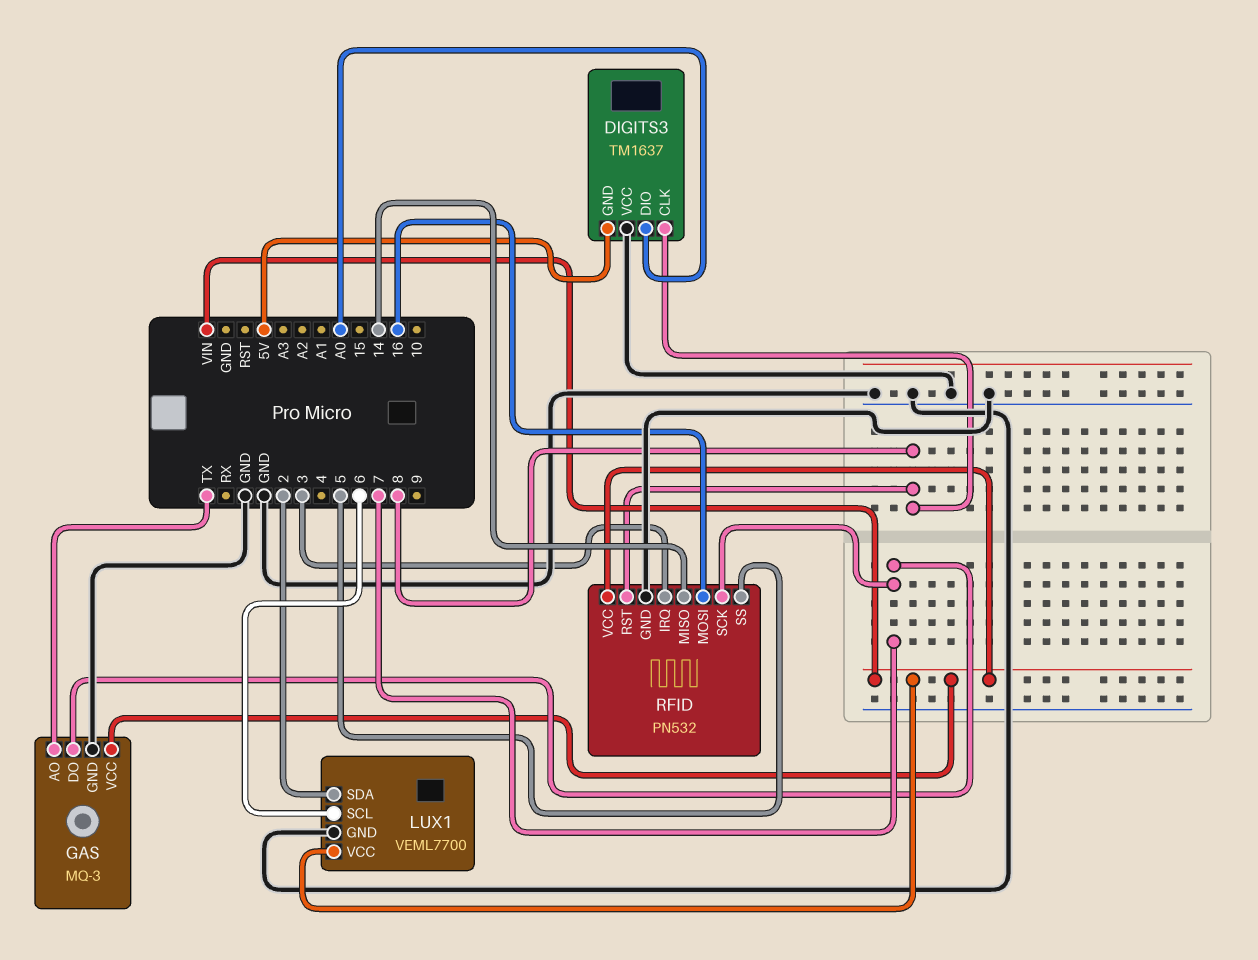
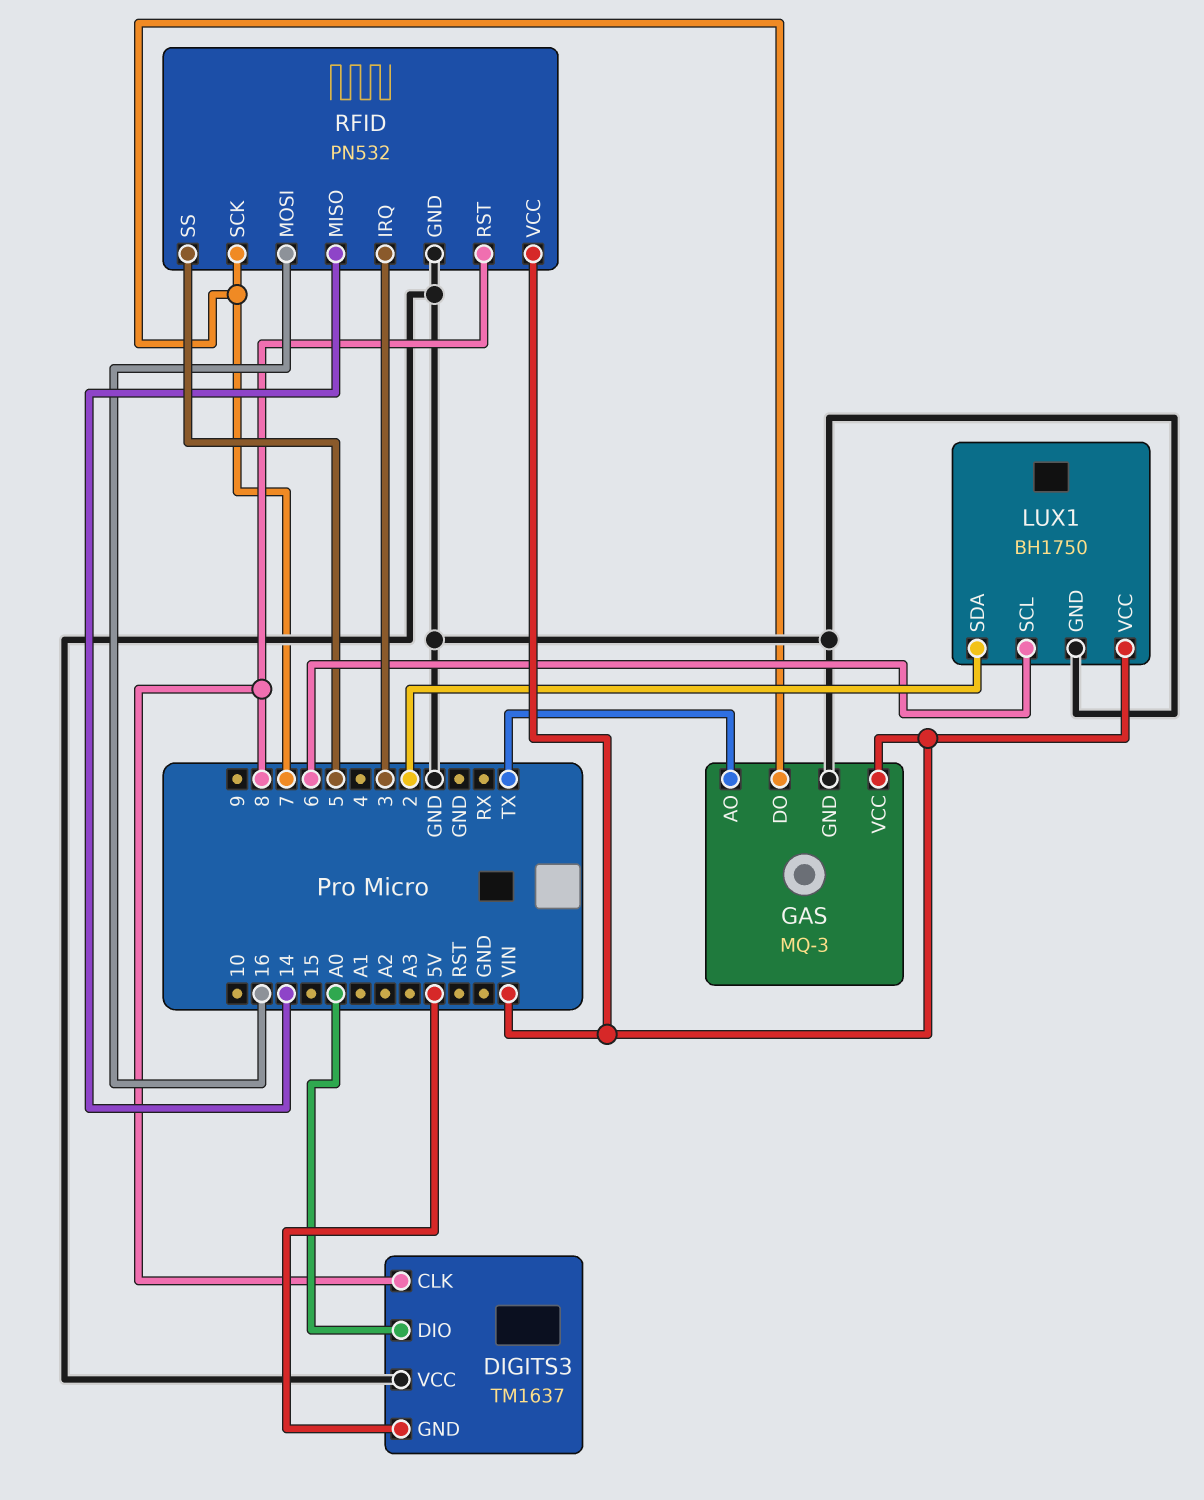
LUX1: VEML7700 -> BH1750

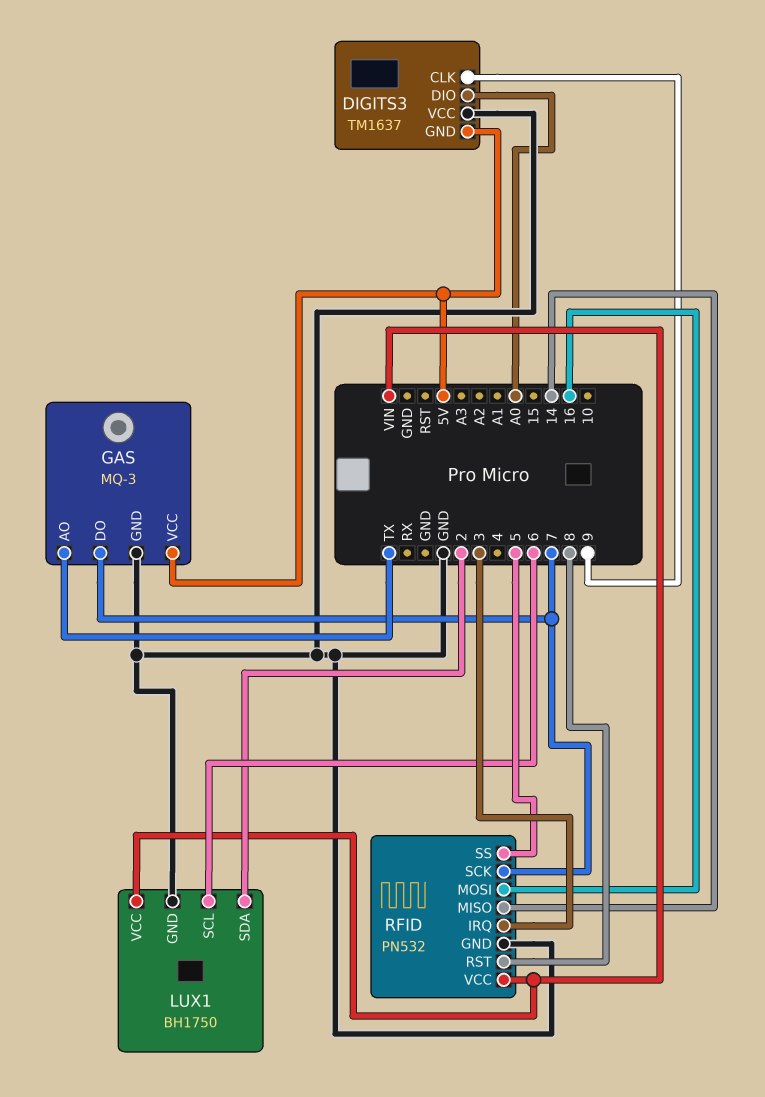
DIGITS3 pin CLK: 8 -> 9
GAS pin VCC: VIN -> 5V

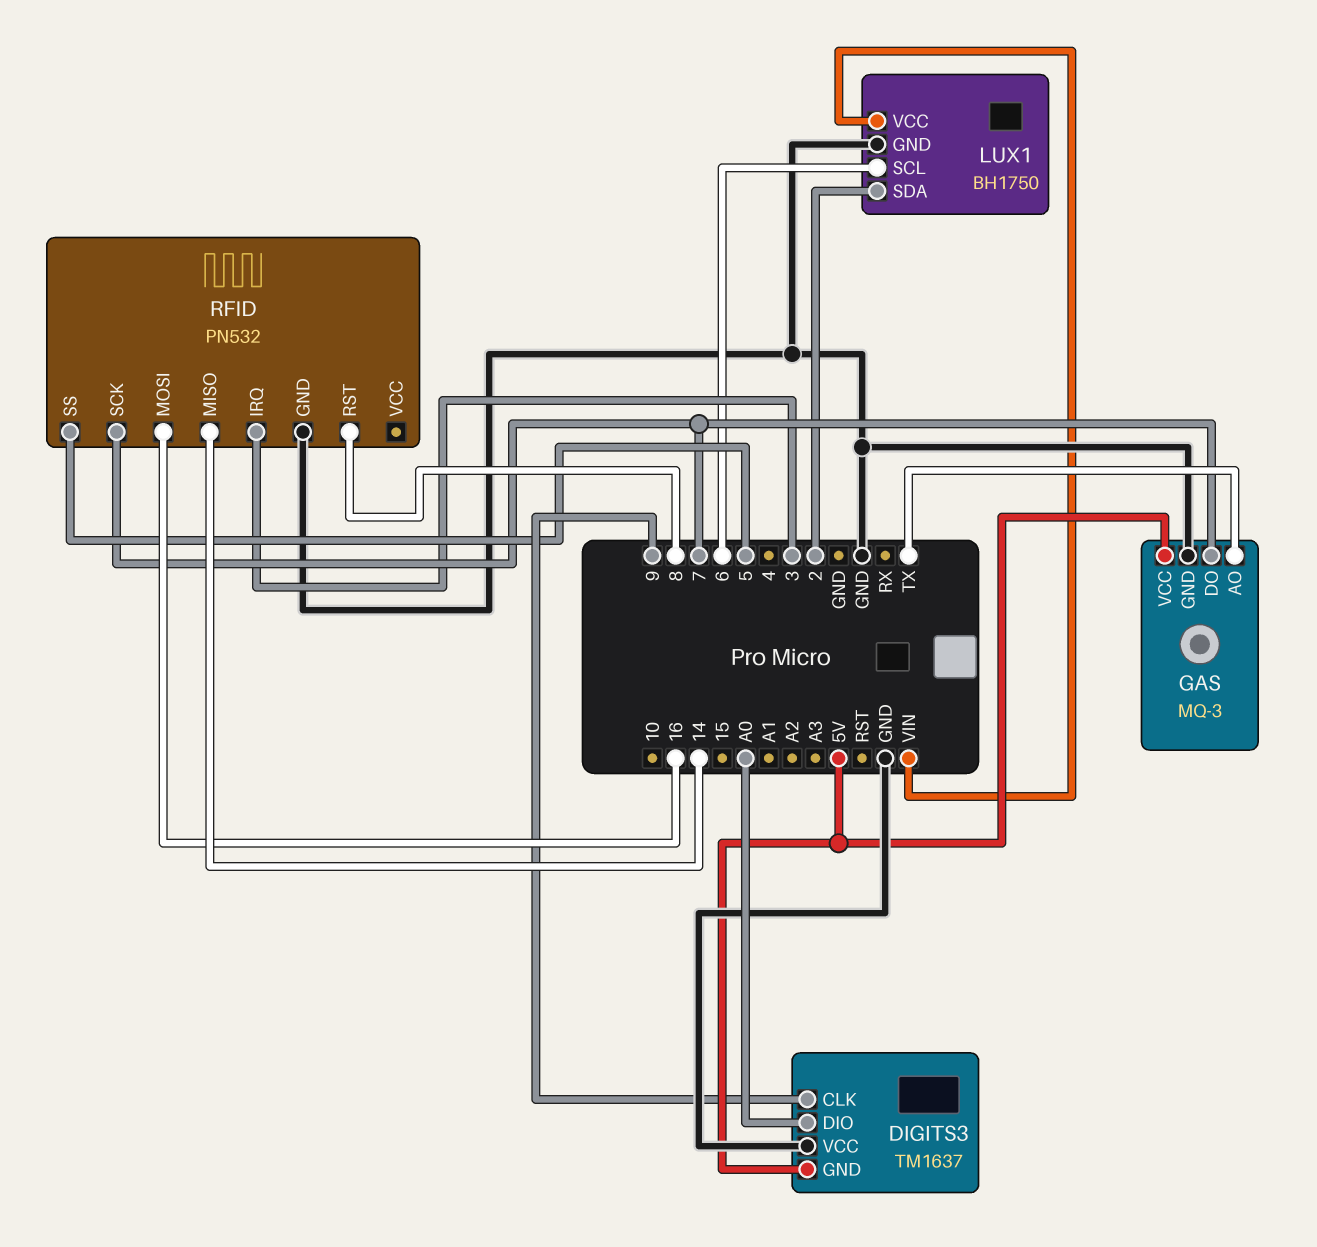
RFID pin VCC: VIN -> none

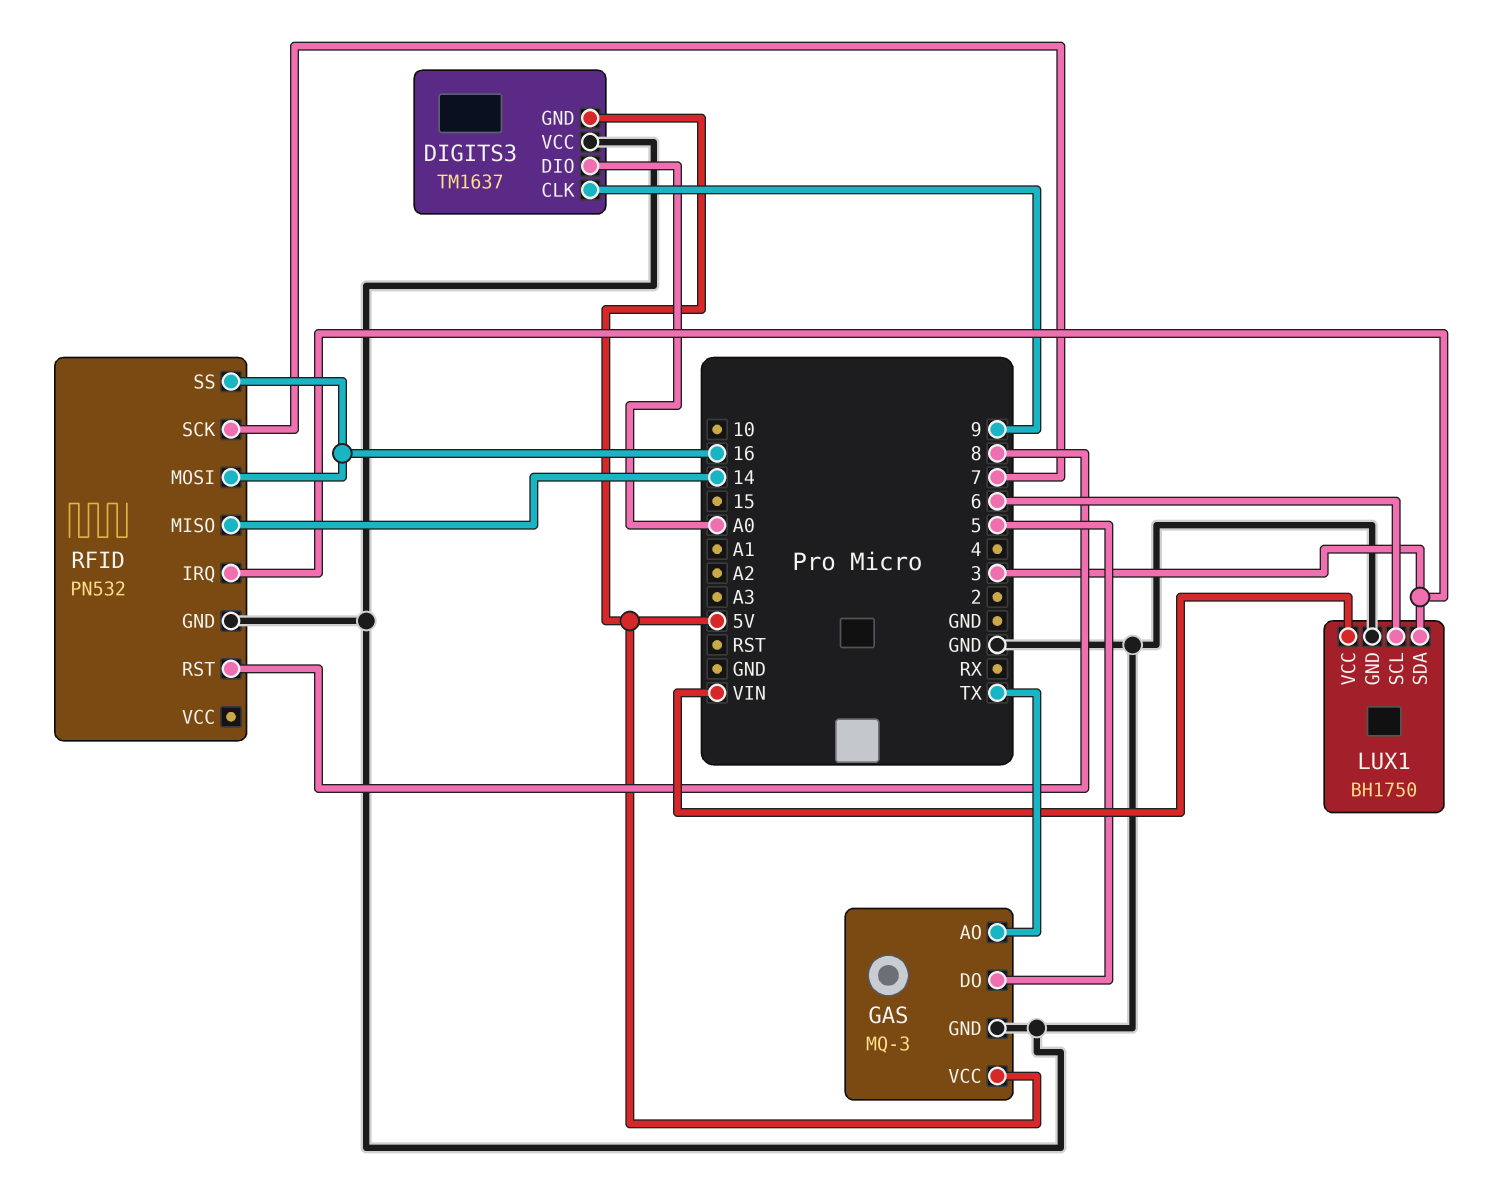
GAS pin DO: 7 -> 5
LUX1 pin SDA: 2 -> 3
RFID pin SS: 5 -> 16

